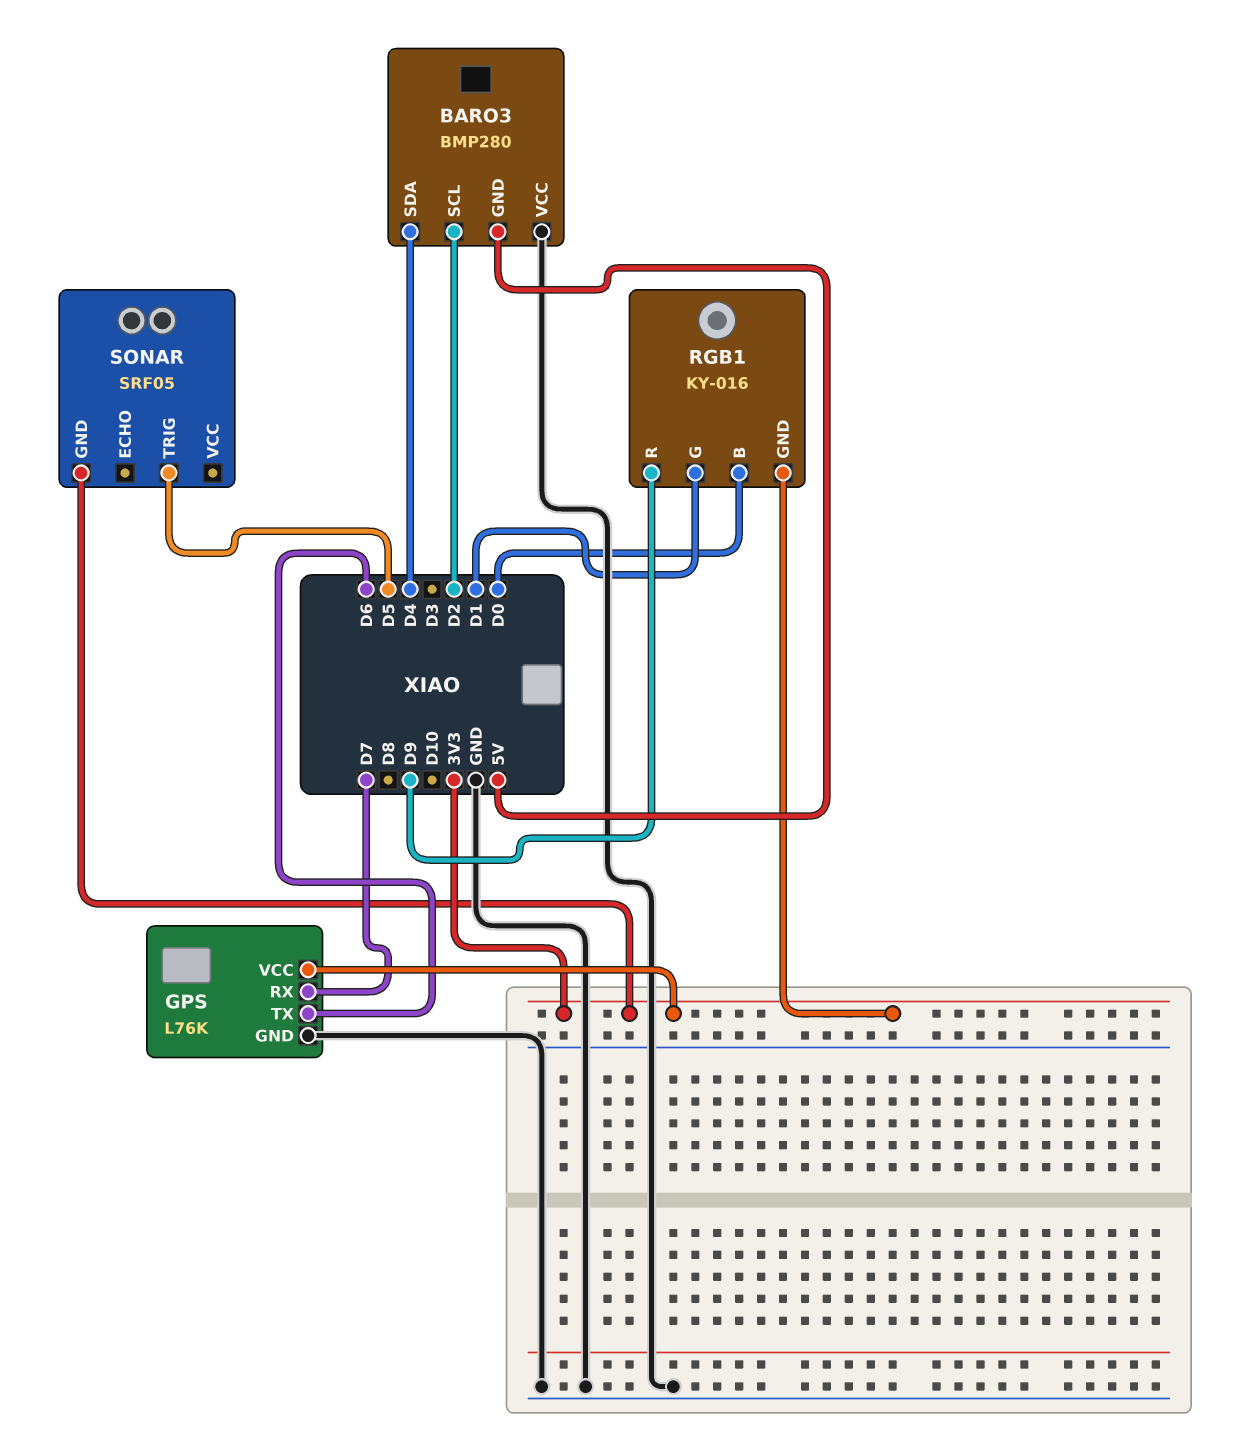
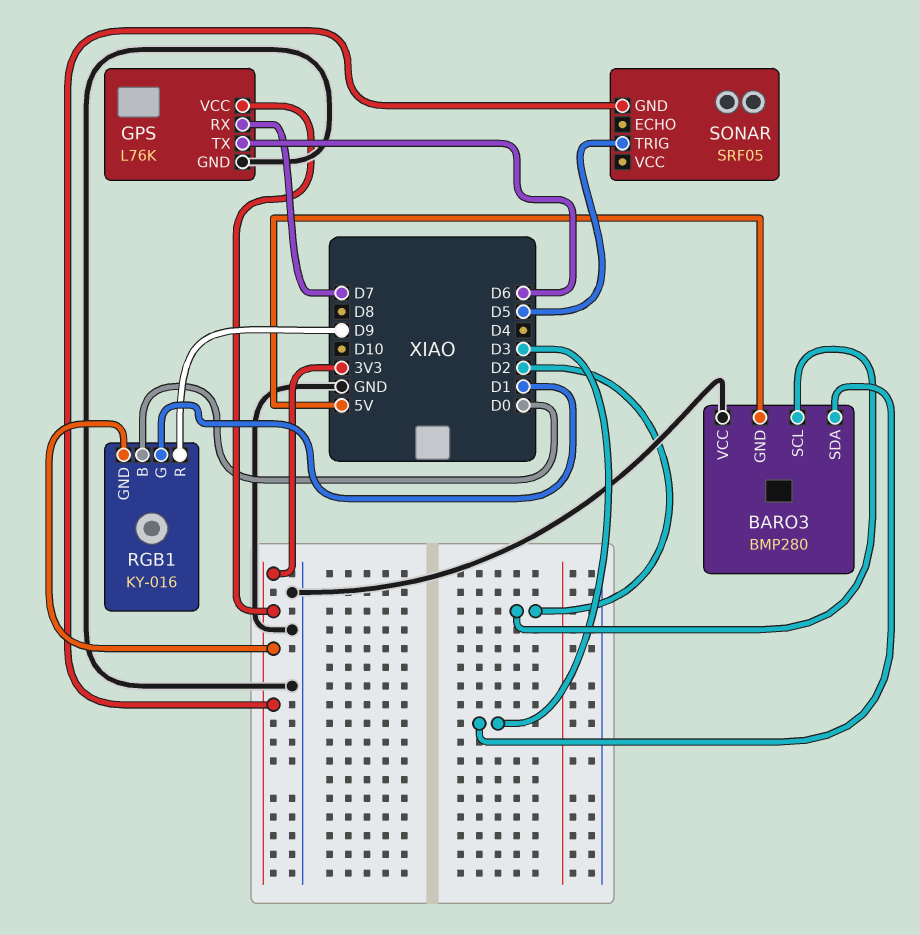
BARO3 pin SDA: D4 -> D3

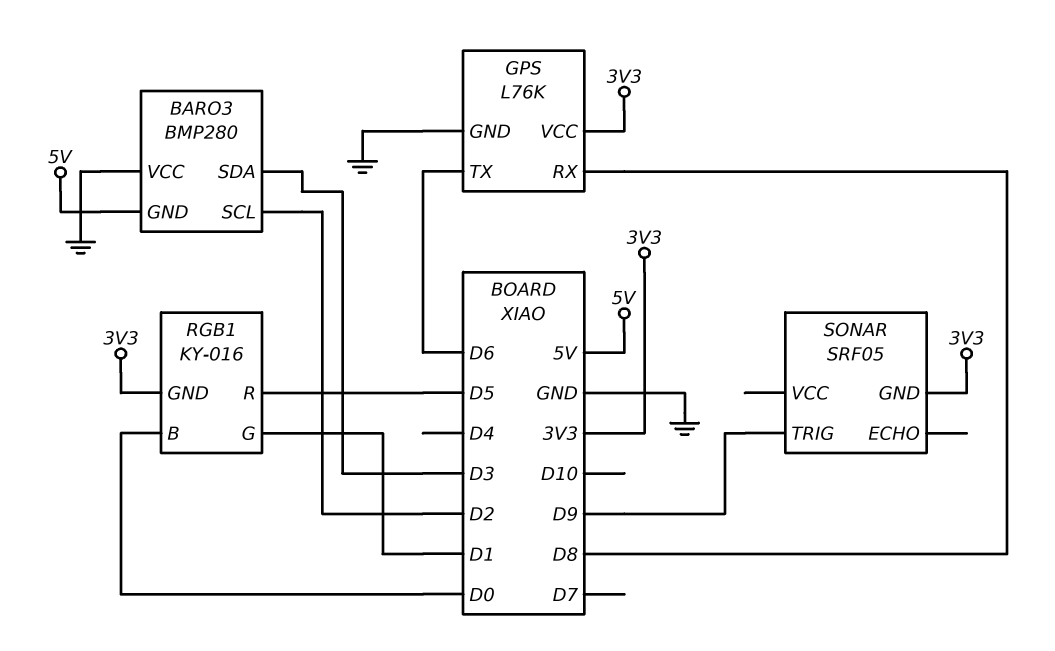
GPS pin RX: D7 -> D8
RGB1 pin R: D9 -> D5
SONAR pin TRIG: D5 -> D9

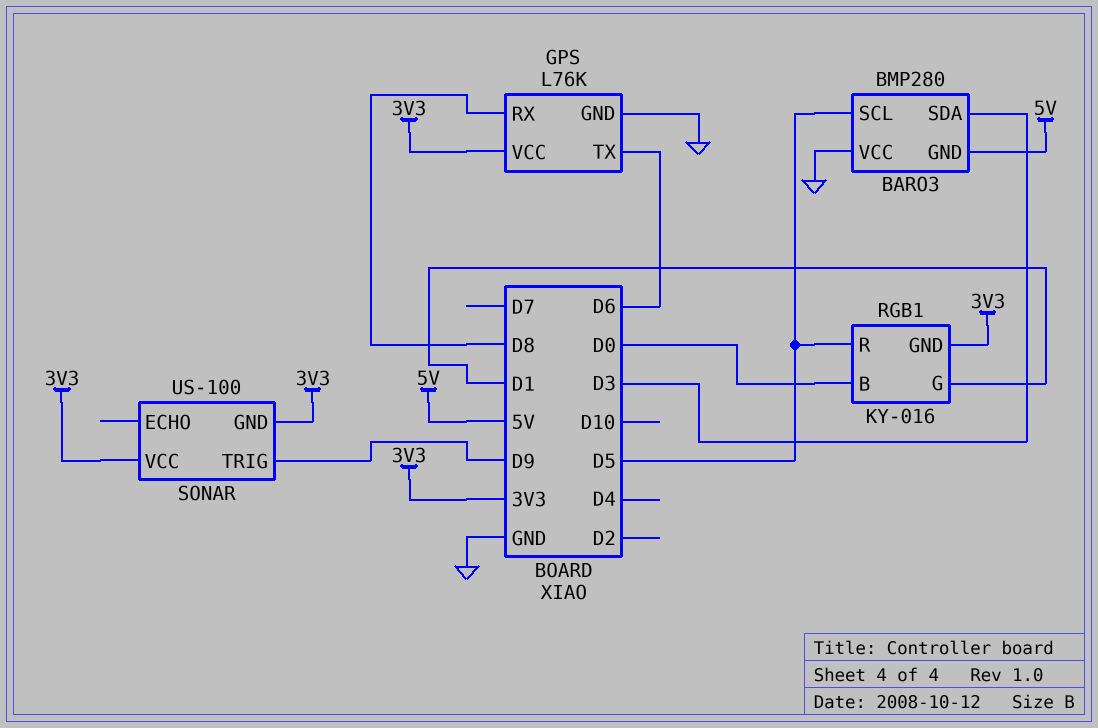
BARO3 pin SCL: D2 -> D5
SONAR: SRF05 -> US-100
SONAR pin VCC: none -> 3V3

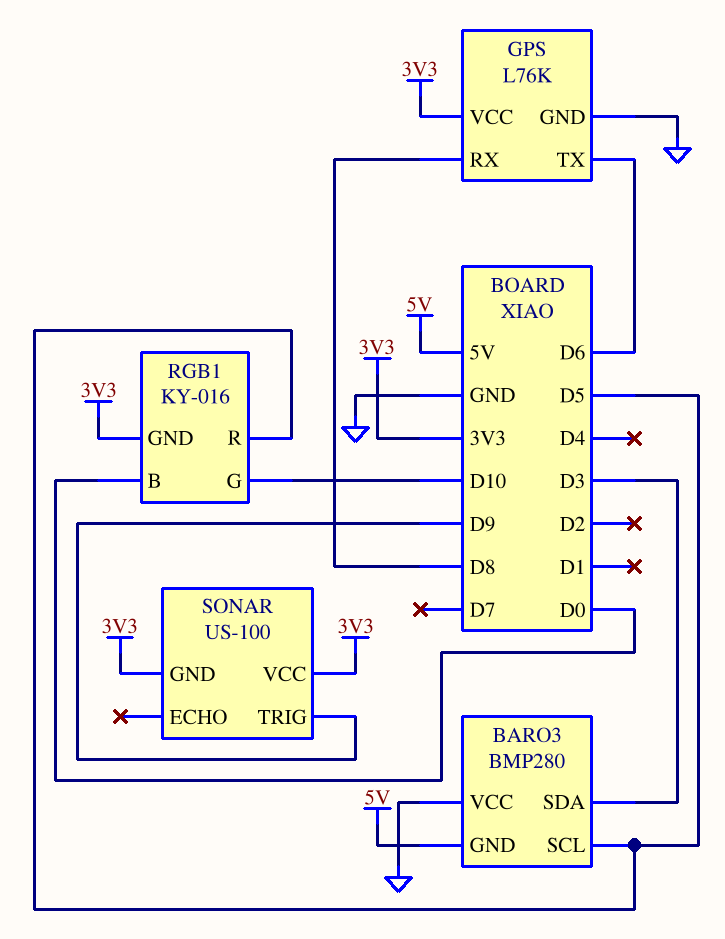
RGB1 pin G: D1 -> D10

